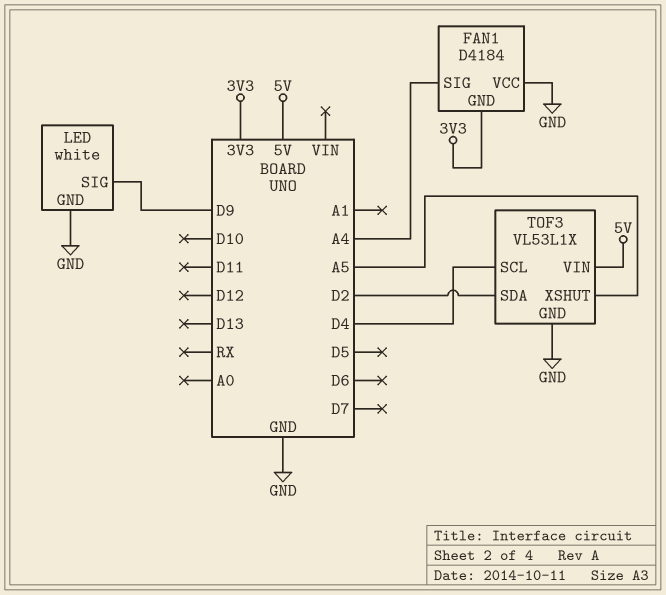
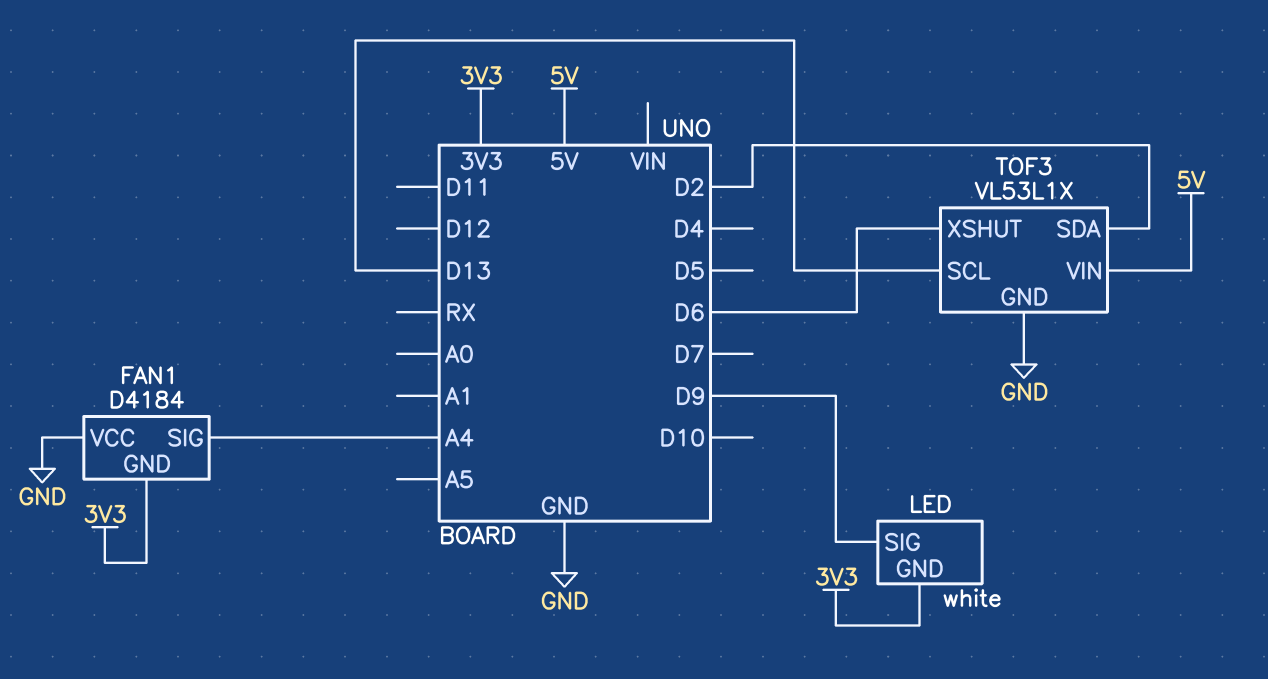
LED pin GND: GND -> 3V3
TOF3 pin SCL: D4 -> D13
TOF3 pin XSHUT: A5 -> D6

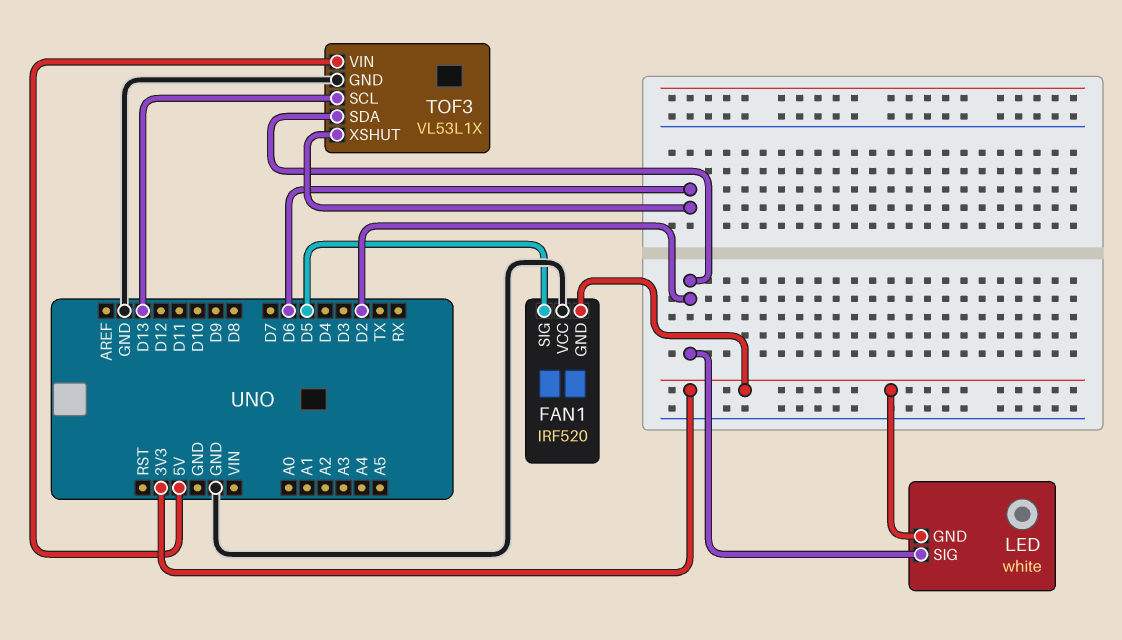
FAN1: D4184 -> IRF520
FAN1 pin SIG: A4 -> D5
LED pin SIG: D9 -> D2

